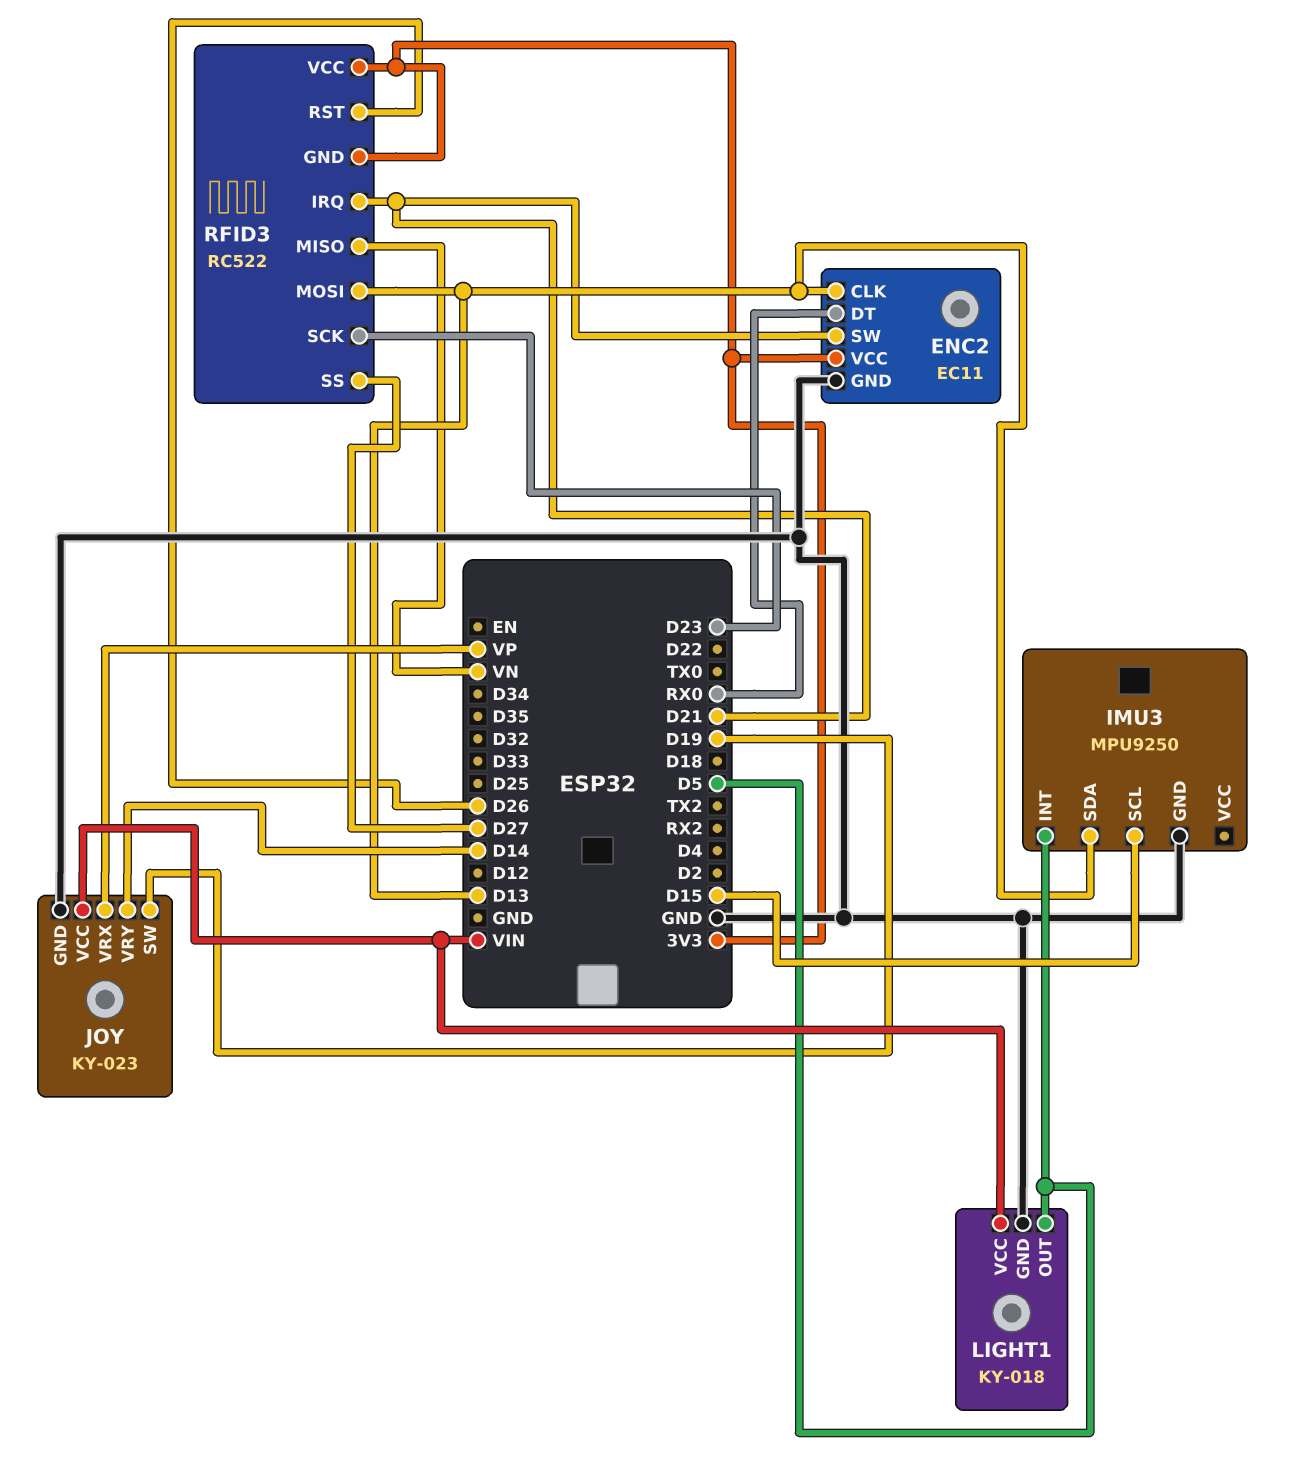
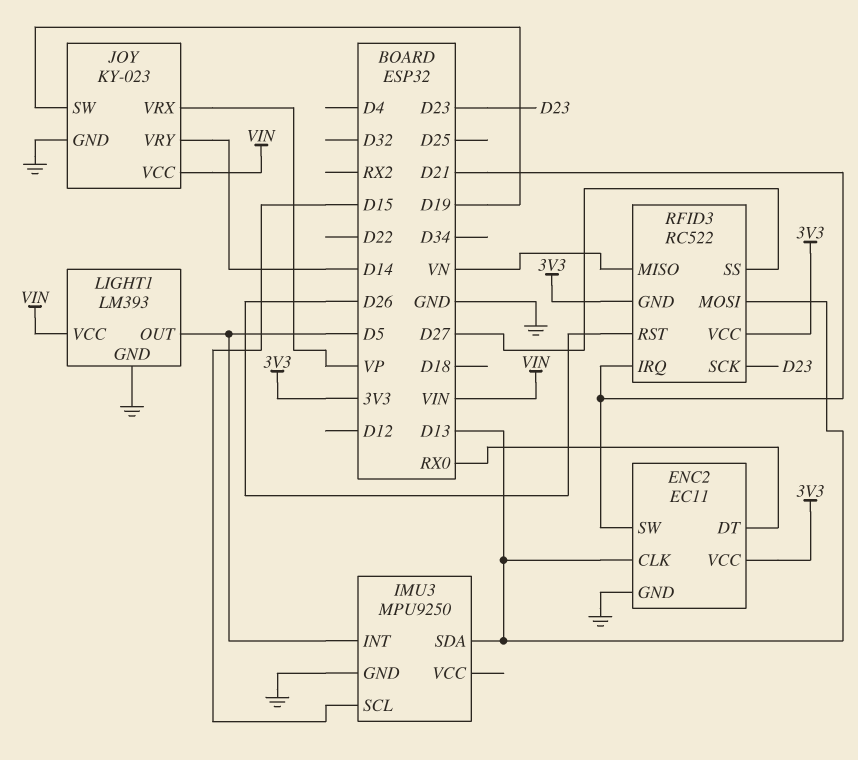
LIGHT1: KY-018 -> LM393

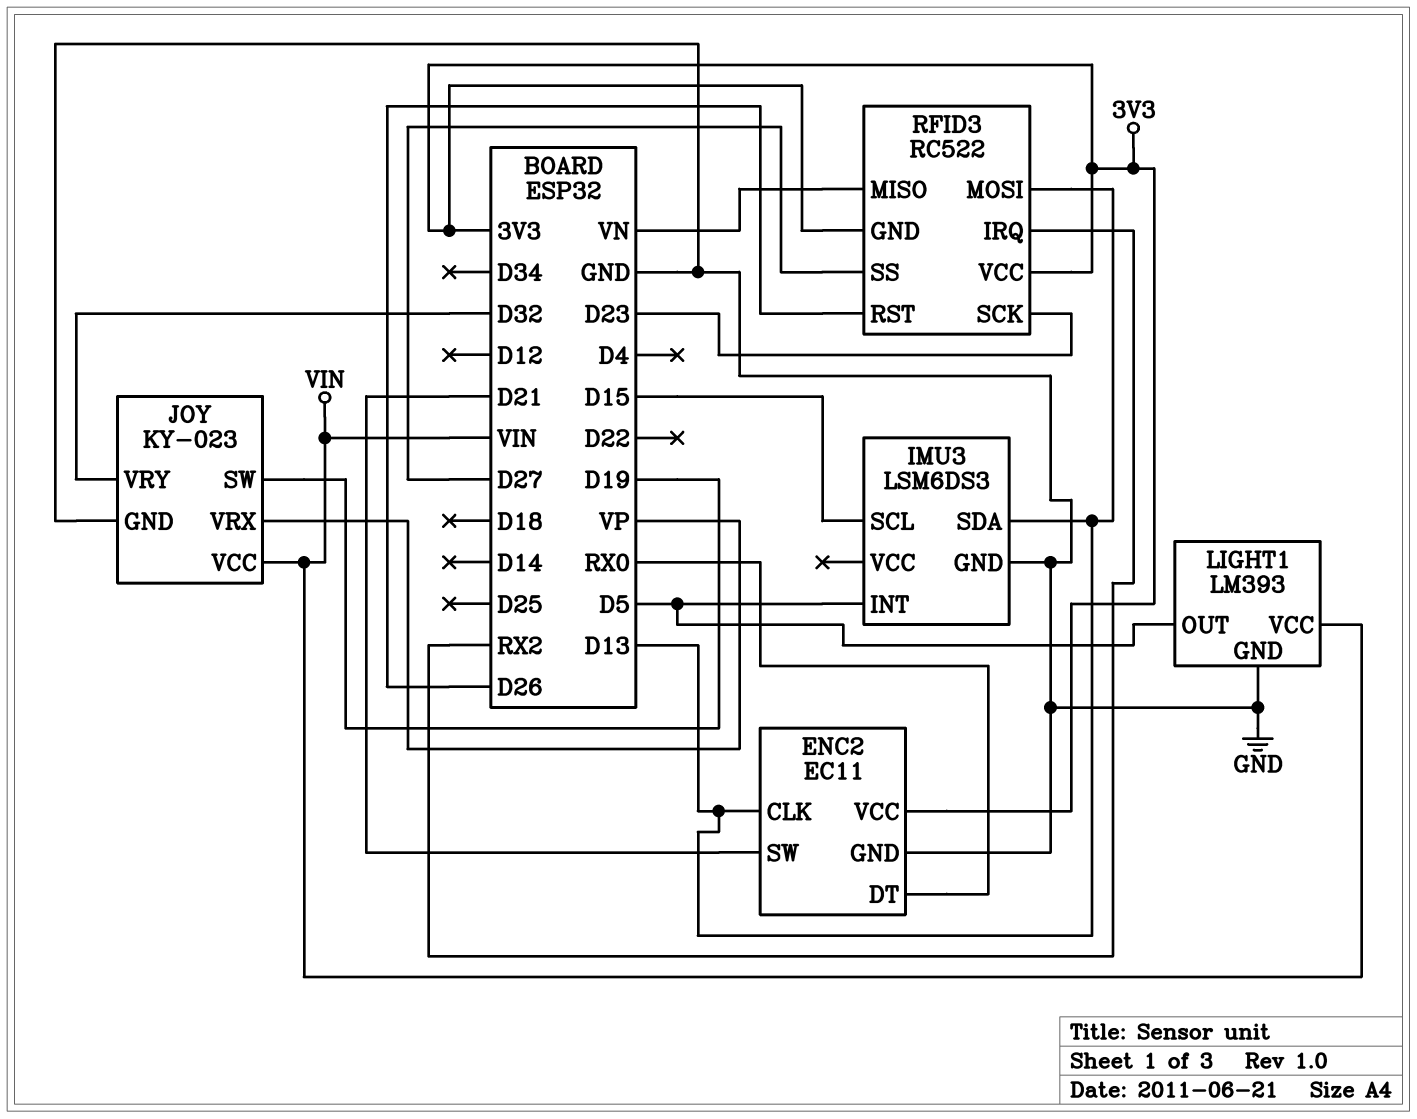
IMU3: MPU9250 -> LSM6DS3
JOY pin VRY: D14 -> D32
RFID3 pin IRQ: D21 -> RX2

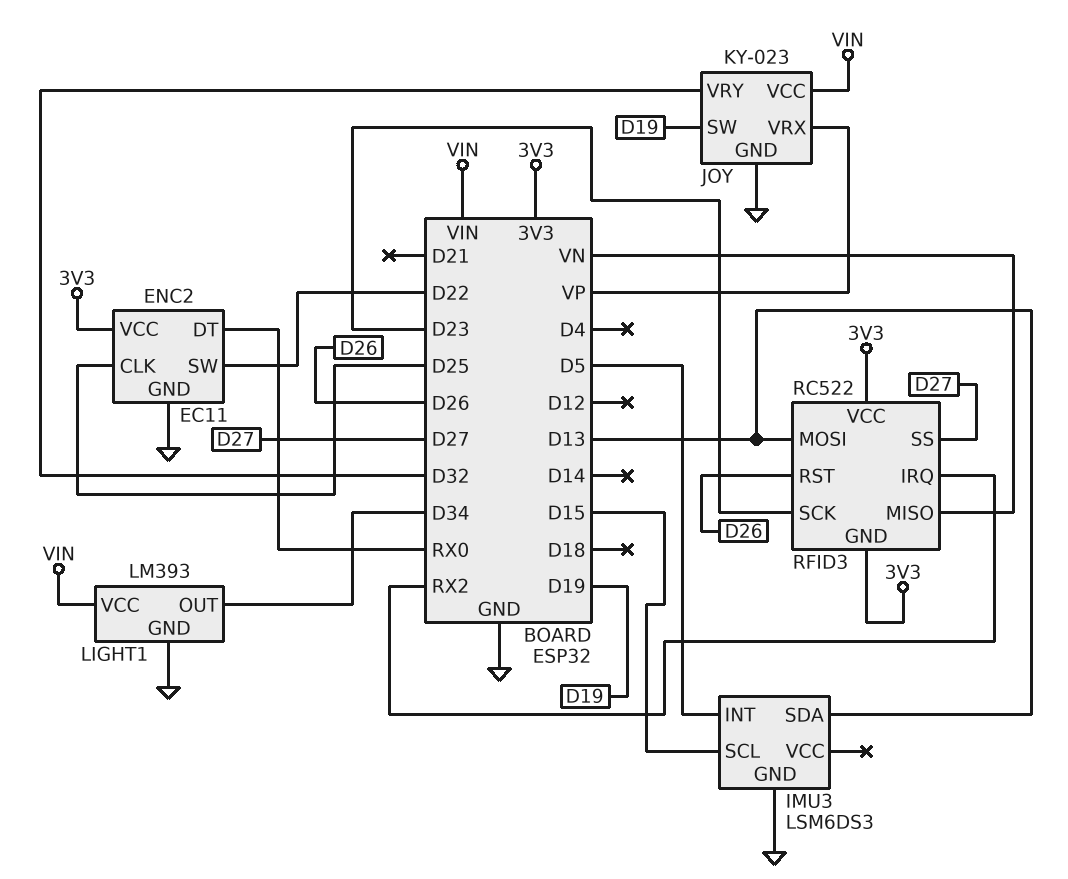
ENC2 pin CLK: D13 -> D25
ENC2 pin SW: D21 -> D22
LIGHT1 pin OUT: D5 -> D34

